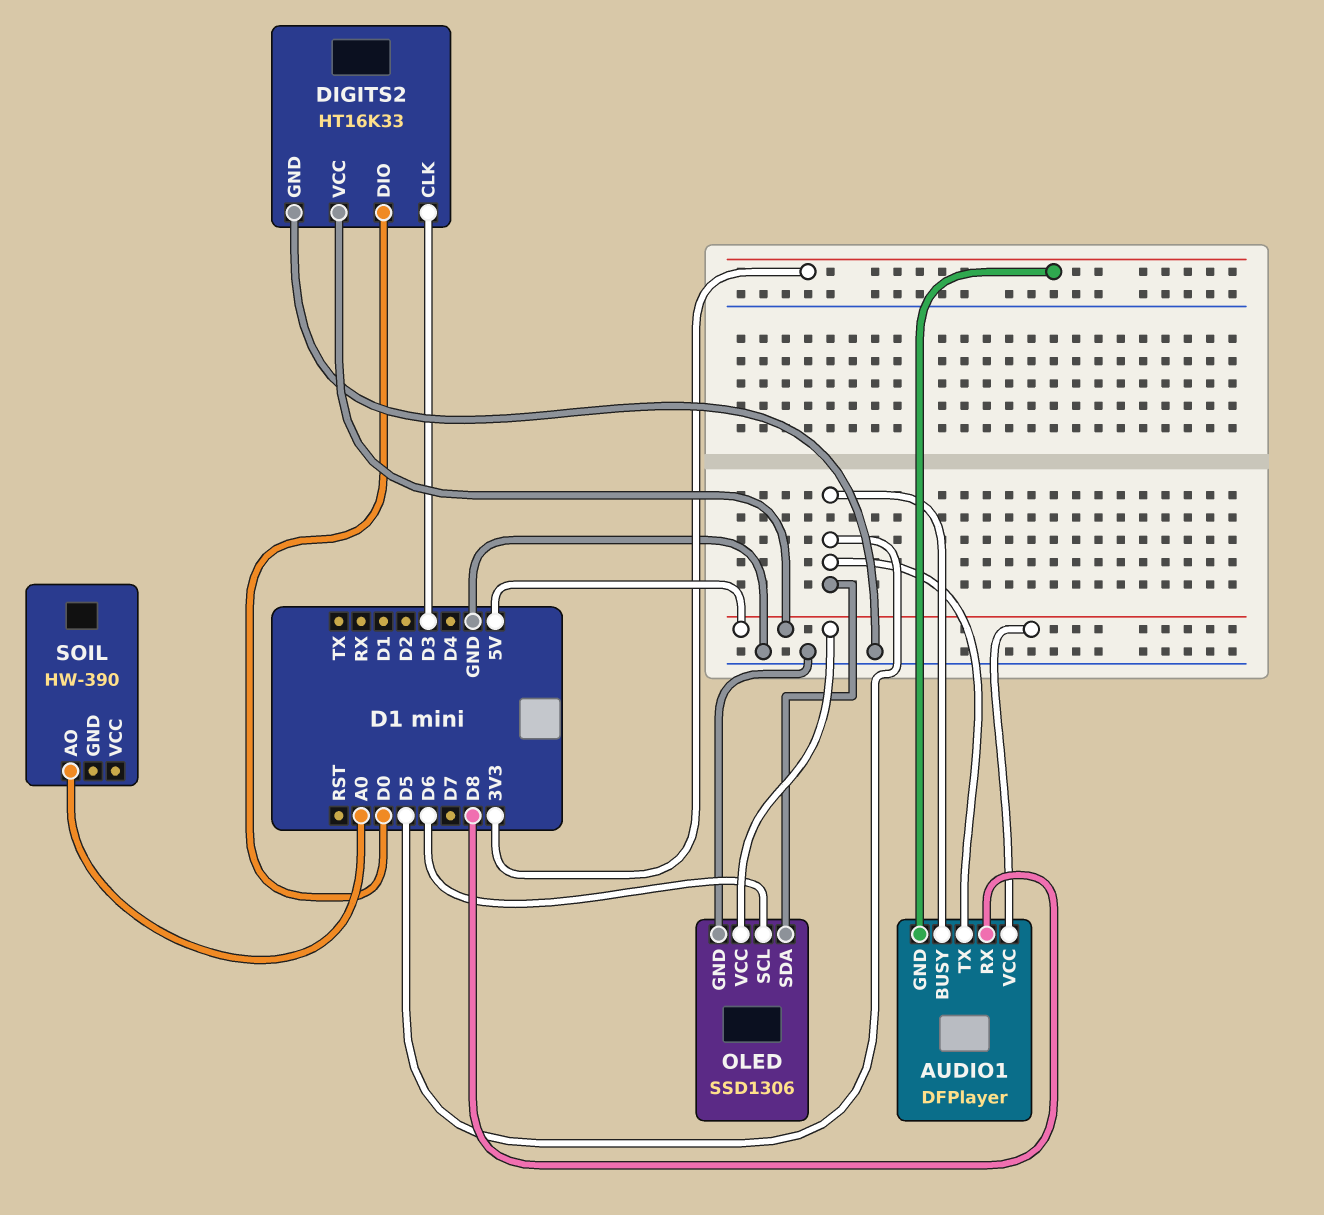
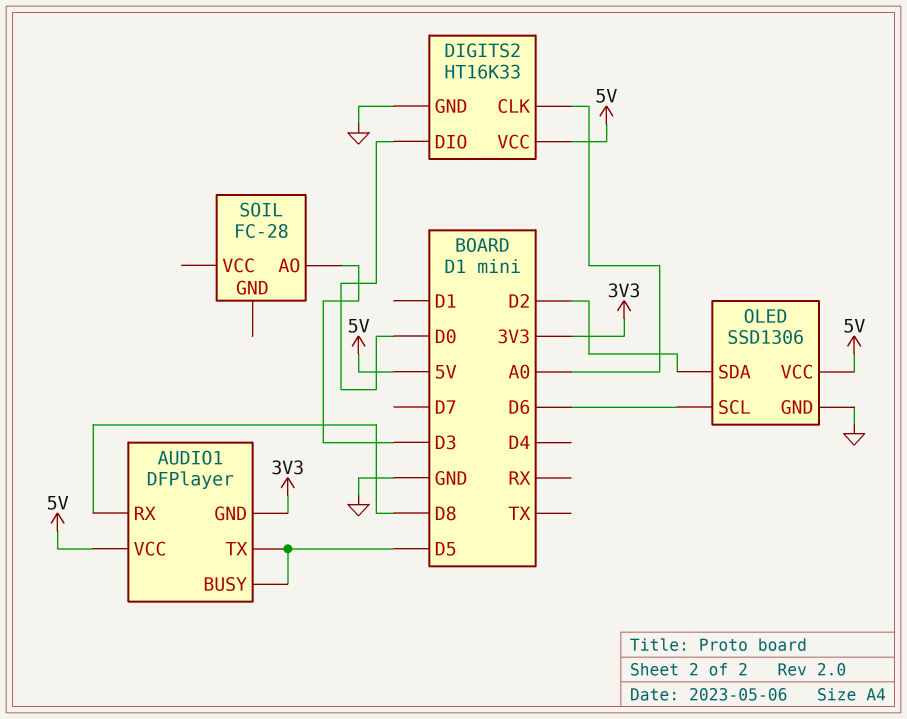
DIGITS2 pin CLK: D3 -> A0
OLED pin SDA: D5 -> D2
SOIL: HW-390 -> FC-28
SOIL pin AO: A0 -> D3

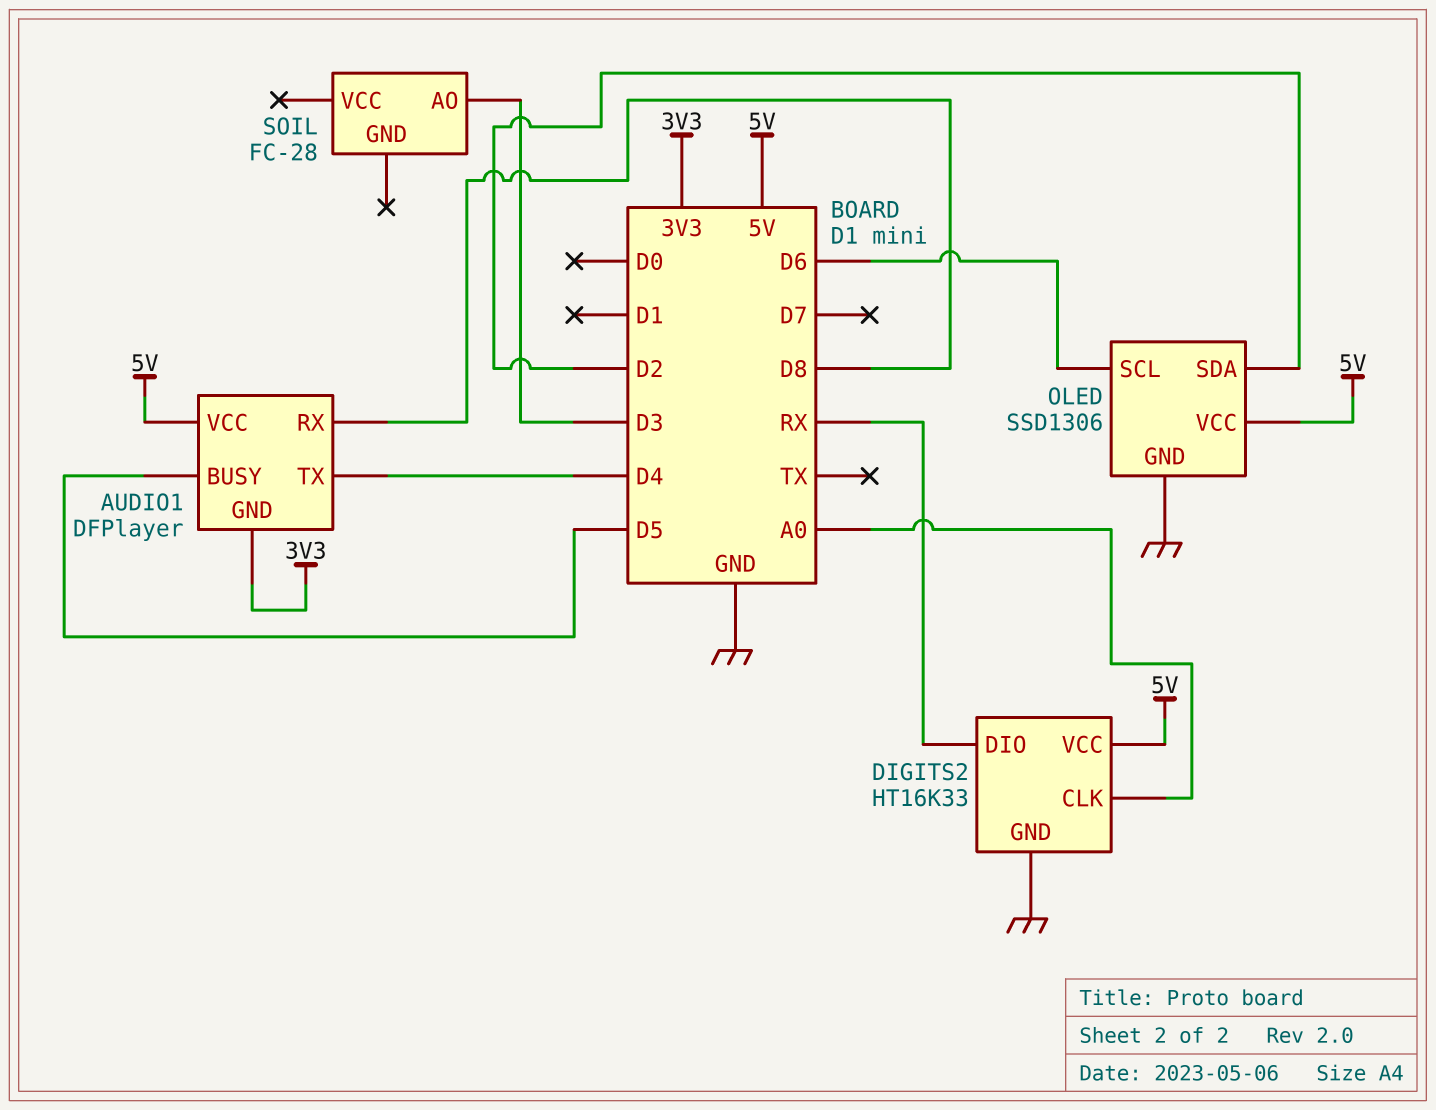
AUDIO1 pin TX: D5 -> D4
DIGITS2 pin DIO: D0 -> RX

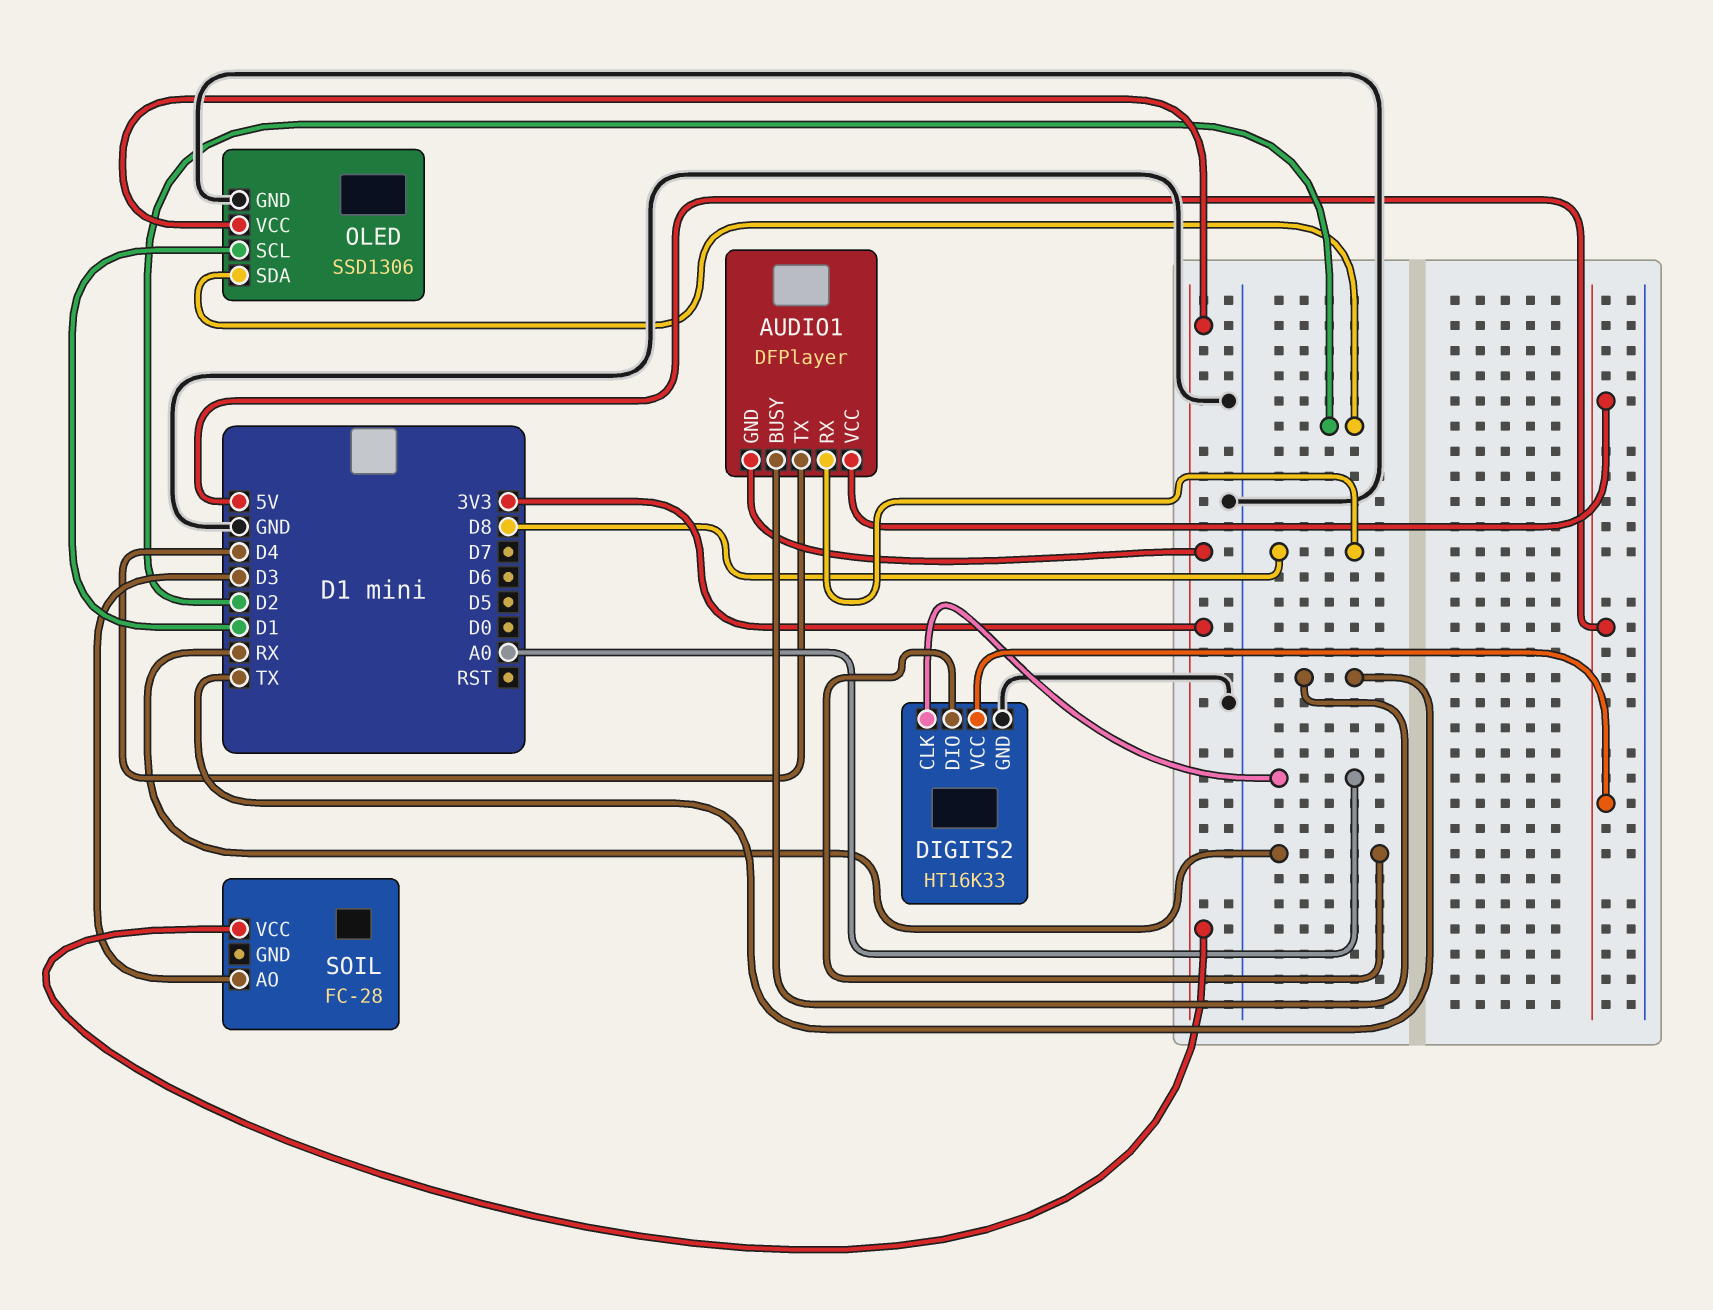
AUDIO1 pin BUSY: D5 -> TX
OLED pin SCL: D6 -> D1
OLED pin VCC: 5V -> 3V3
SOIL pin VCC: none -> 3V3

